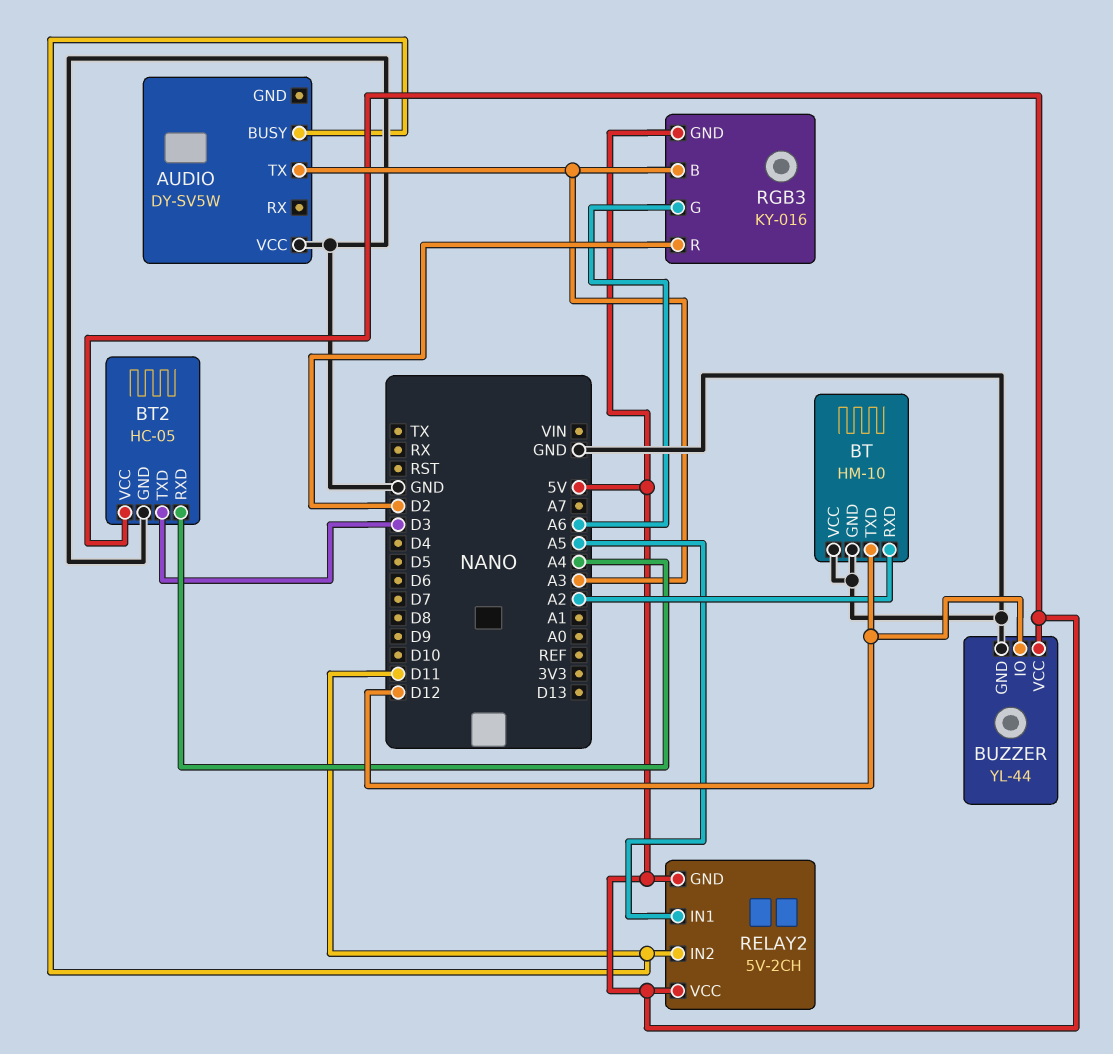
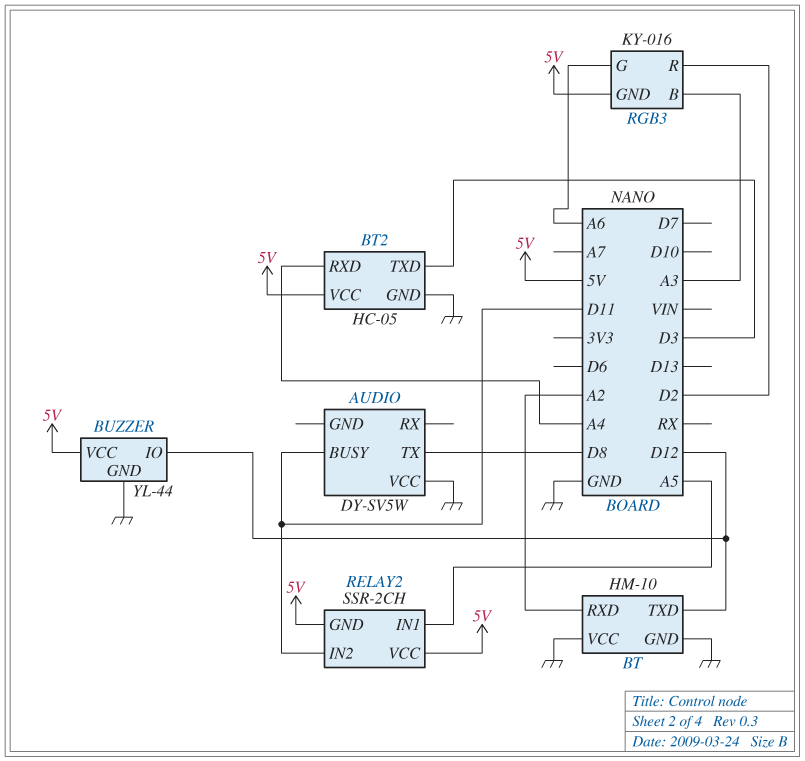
AUDIO pin TX: A3 -> D8
RELAY2: 5V-2CH -> SSR-2CH

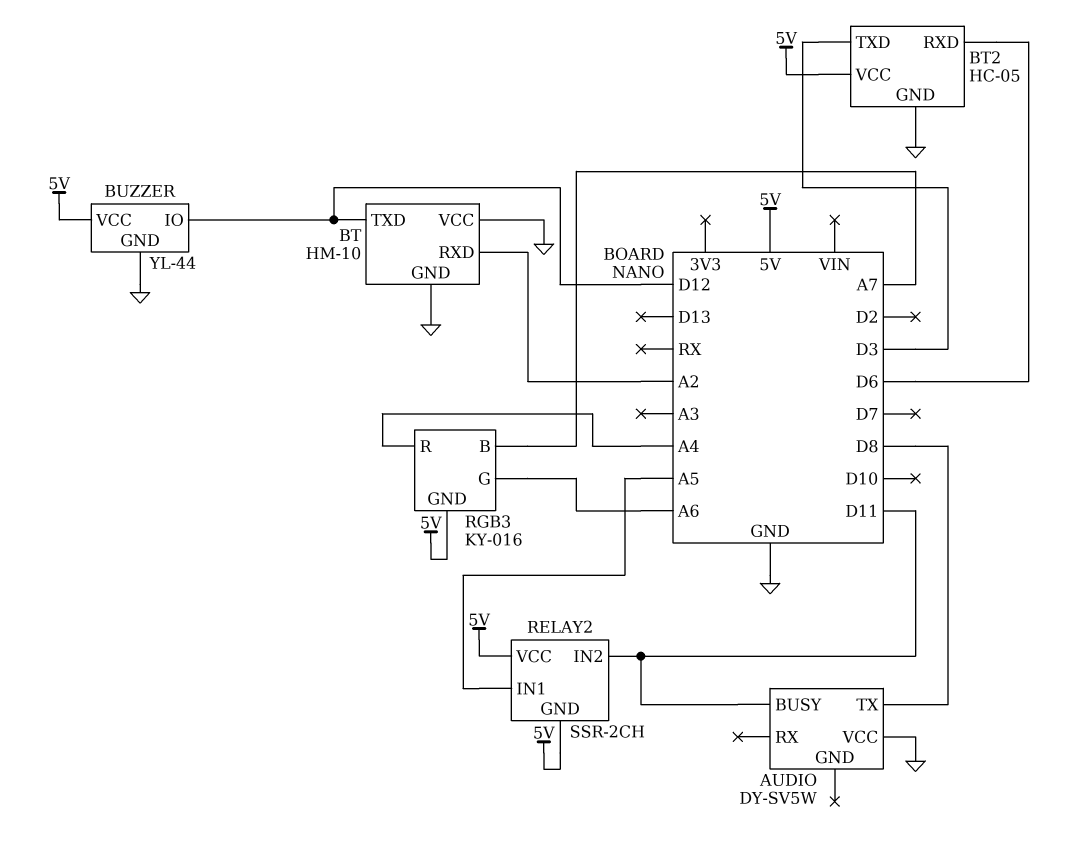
BT2 pin RXD: A4 -> D6
RGB3 pin B: A3 -> A7
RGB3 pin R: D2 -> A4

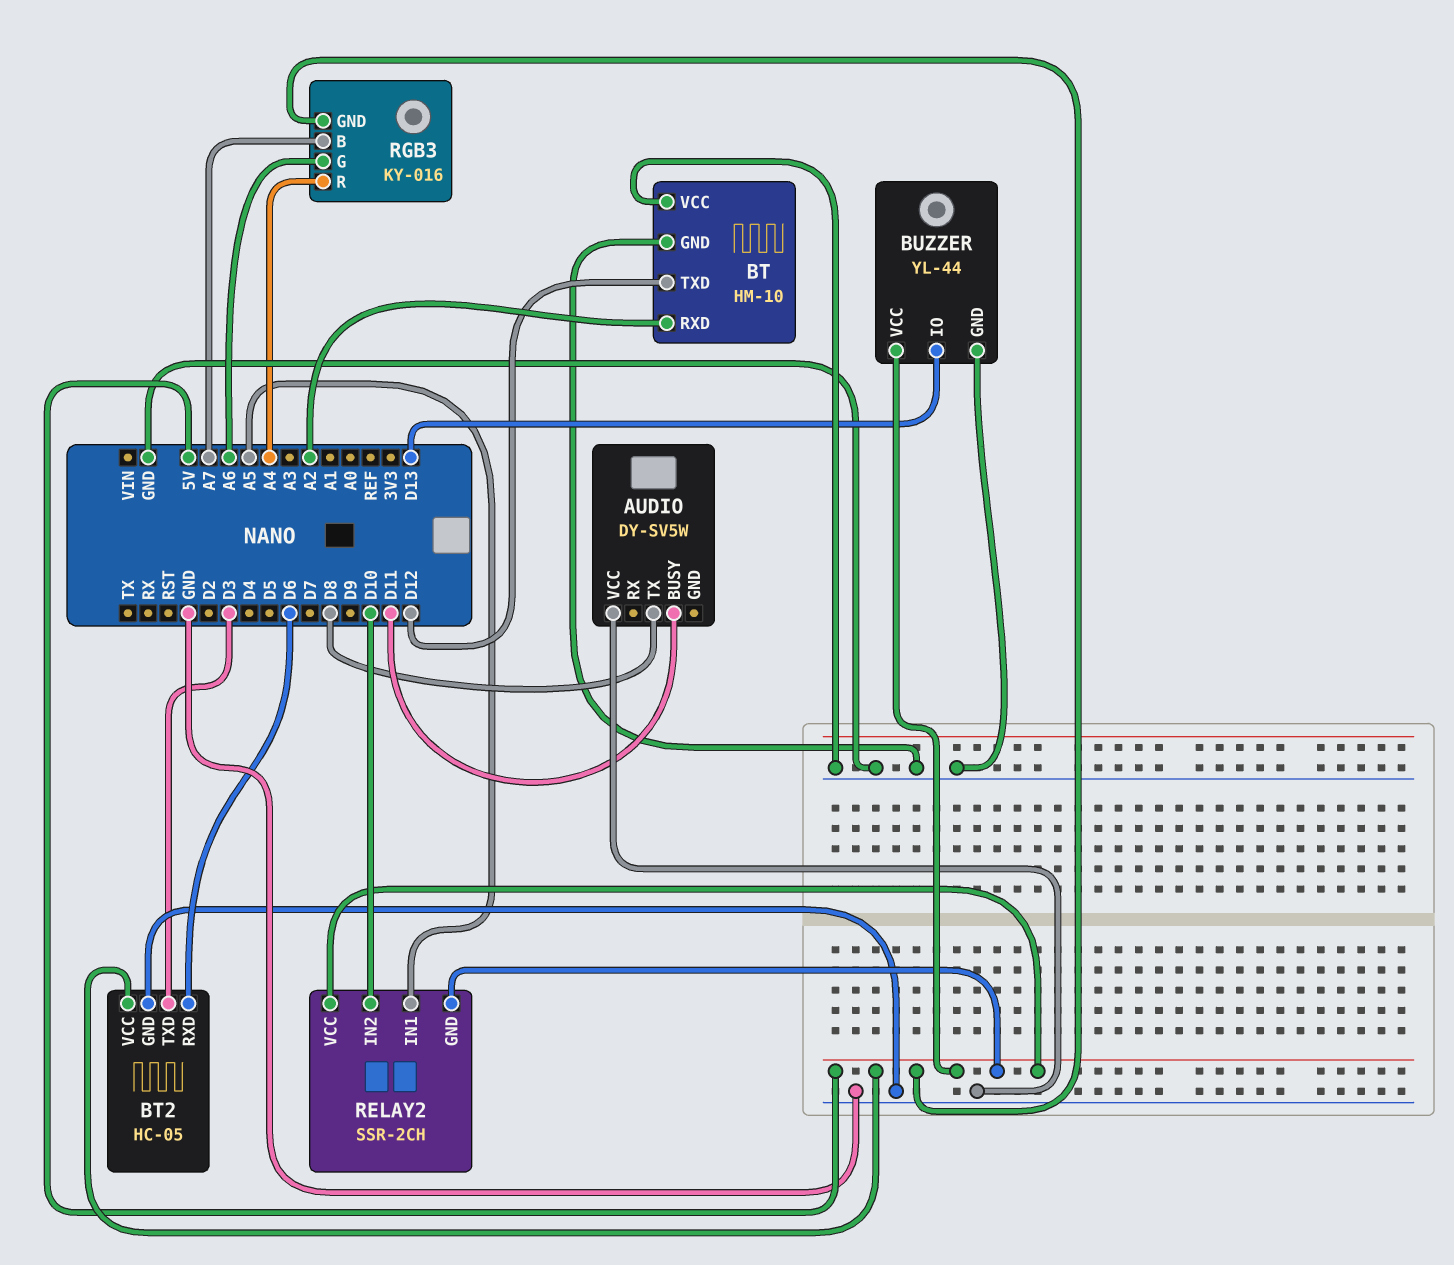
BUZZER pin IO: D12 -> D13
RELAY2 pin IN2: D11 -> D10

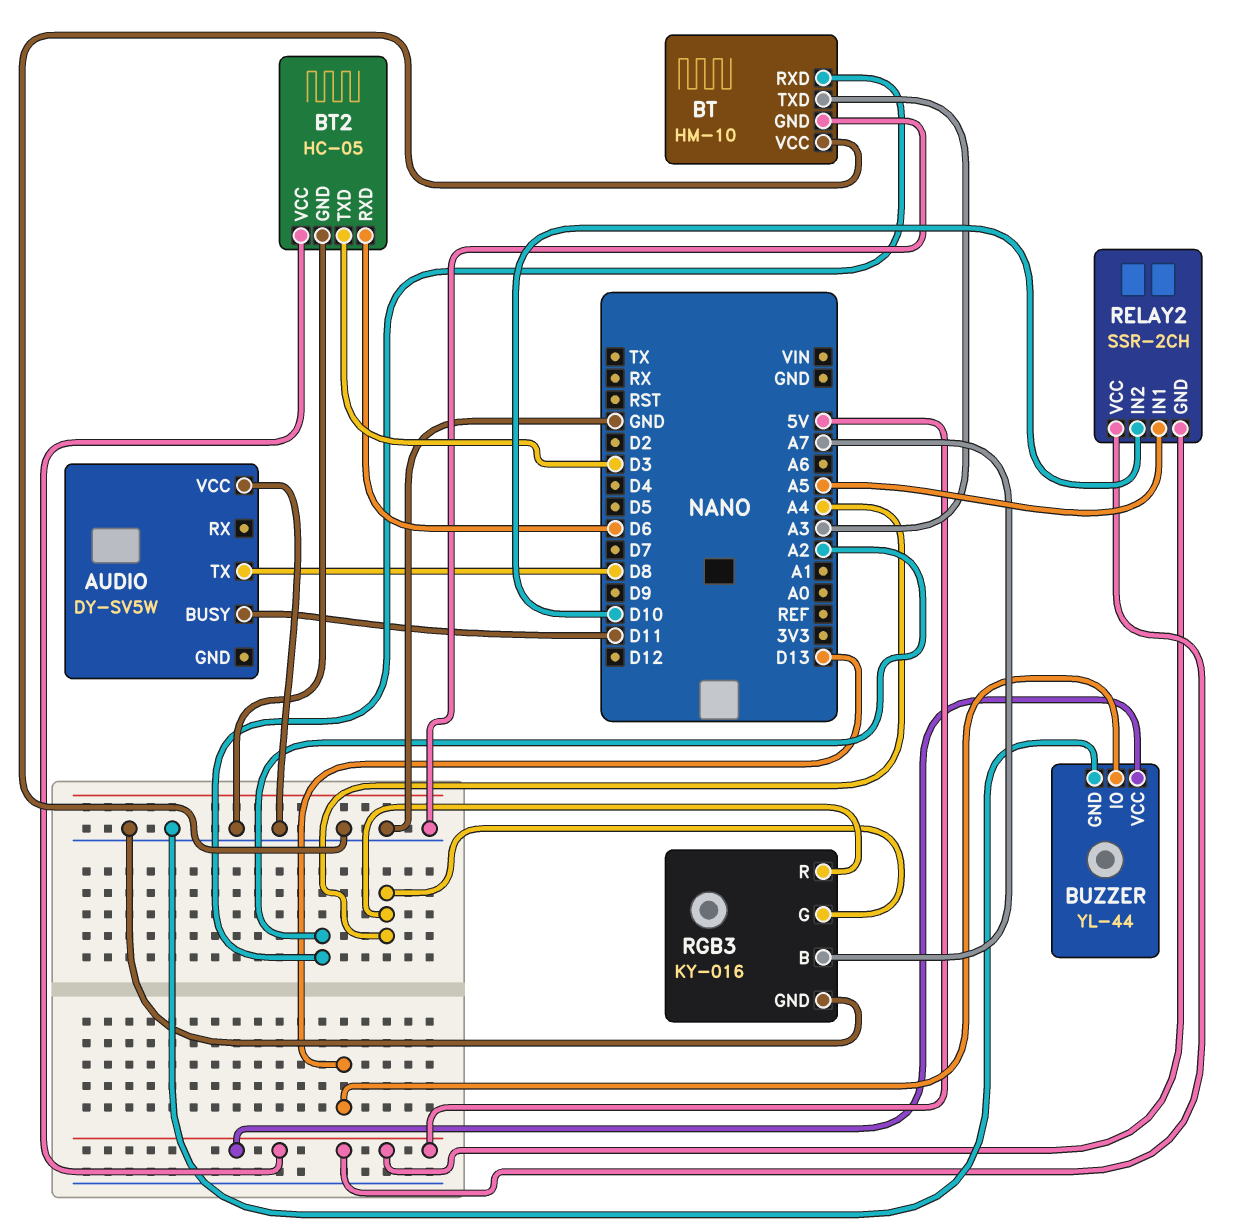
BT pin TXD: D12 -> A3
RGB3 pin G: A6 -> A4
RGB3 pin GND: 5V -> GND

